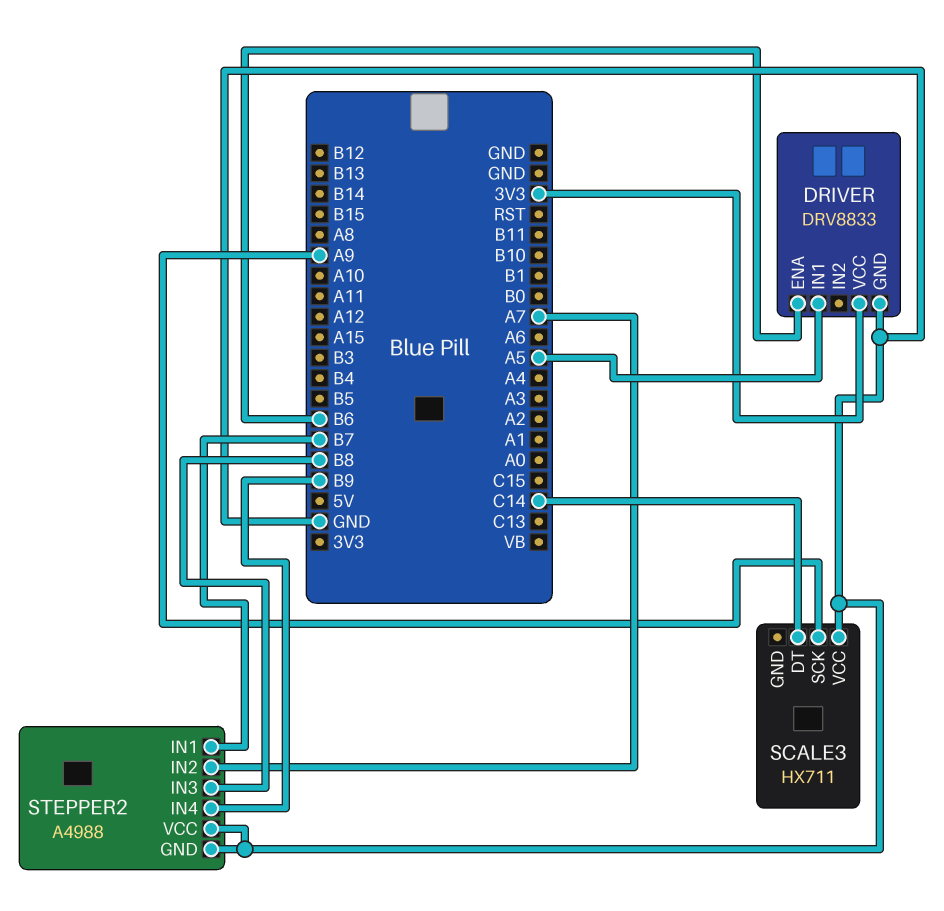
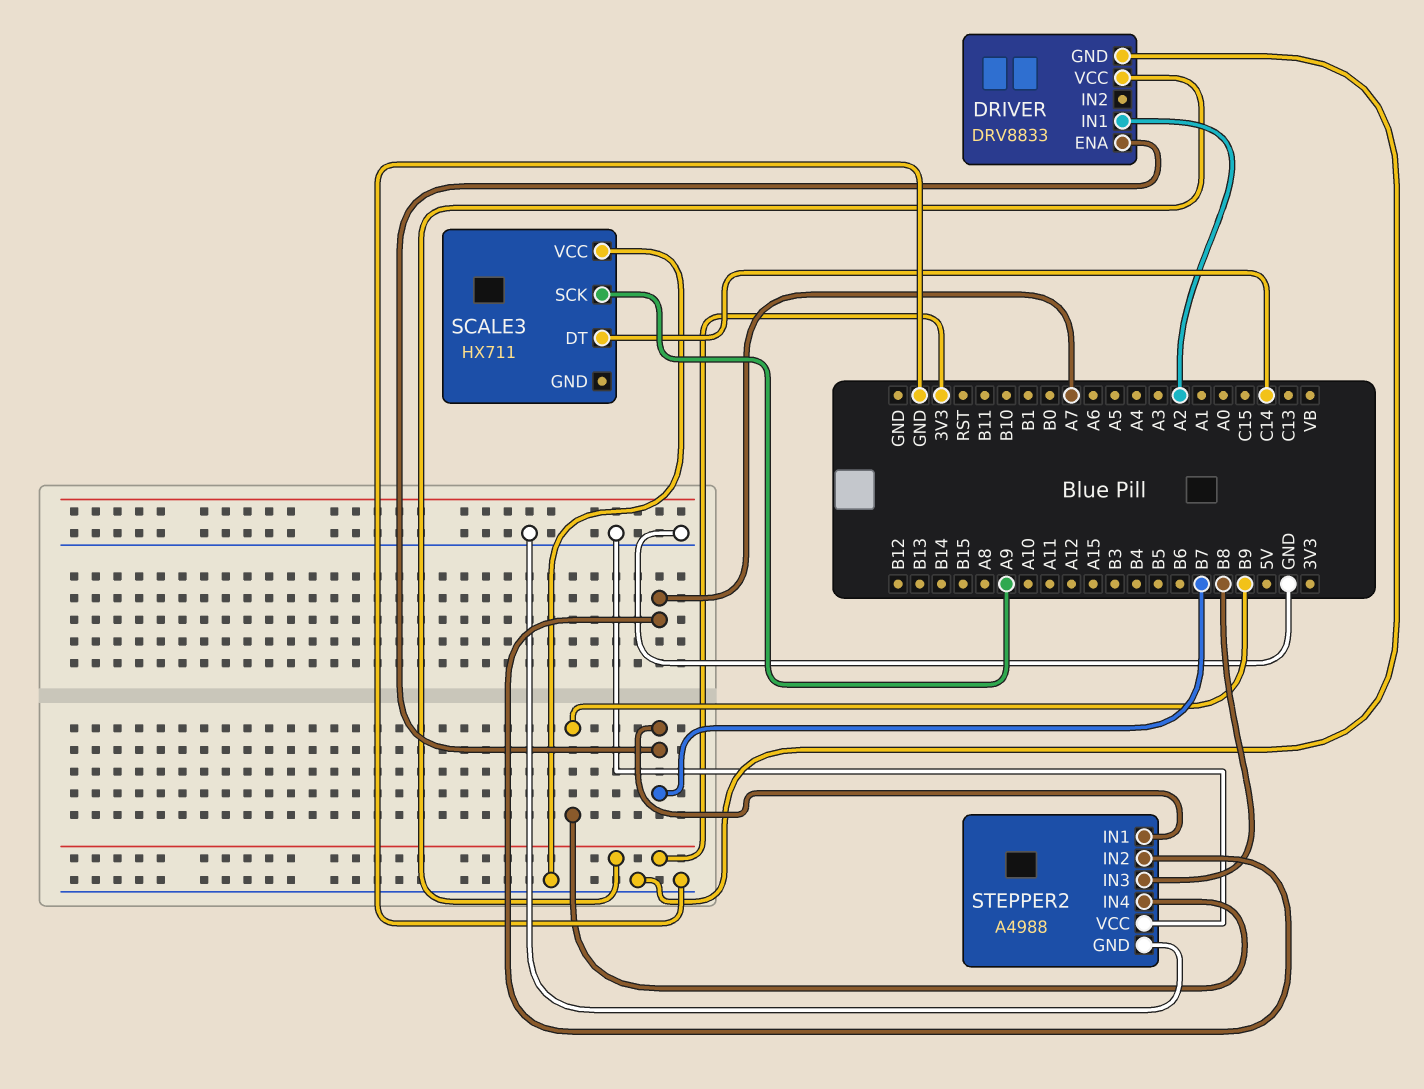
DRIVER pin ENA: B6 -> B7
DRIVER pin IN1: A5 -> A2

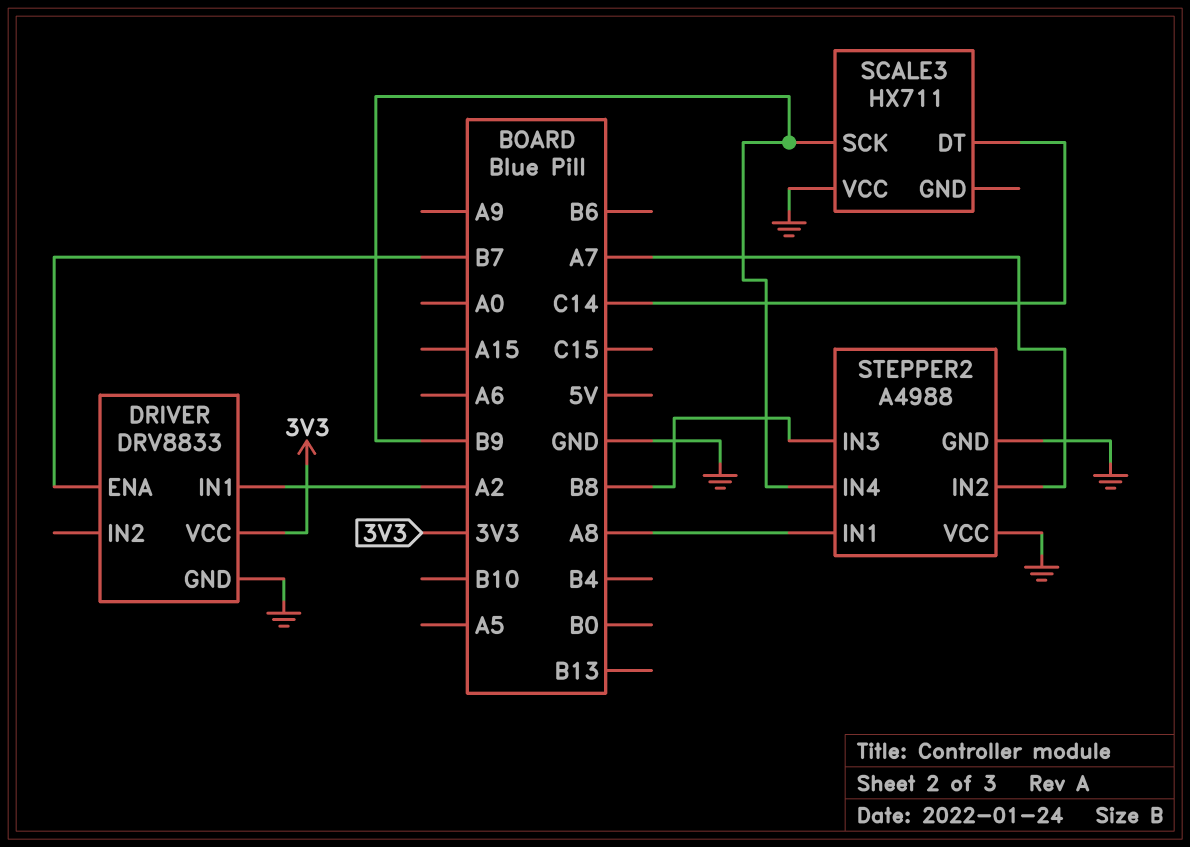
SCALE3 pin SCK: A9 -> B9
STEPPER2 pin IN1: B7 -> A8

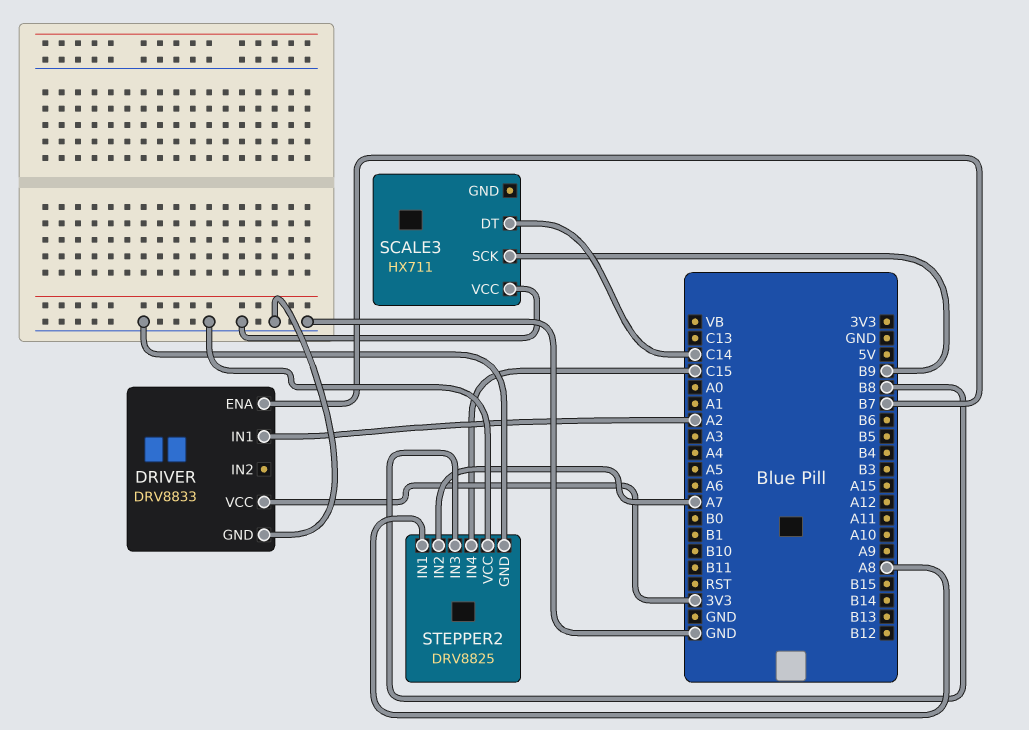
STEPPER2: A4988 -> DRV8825
STEPPER2 pin IN4: B9 -> C15

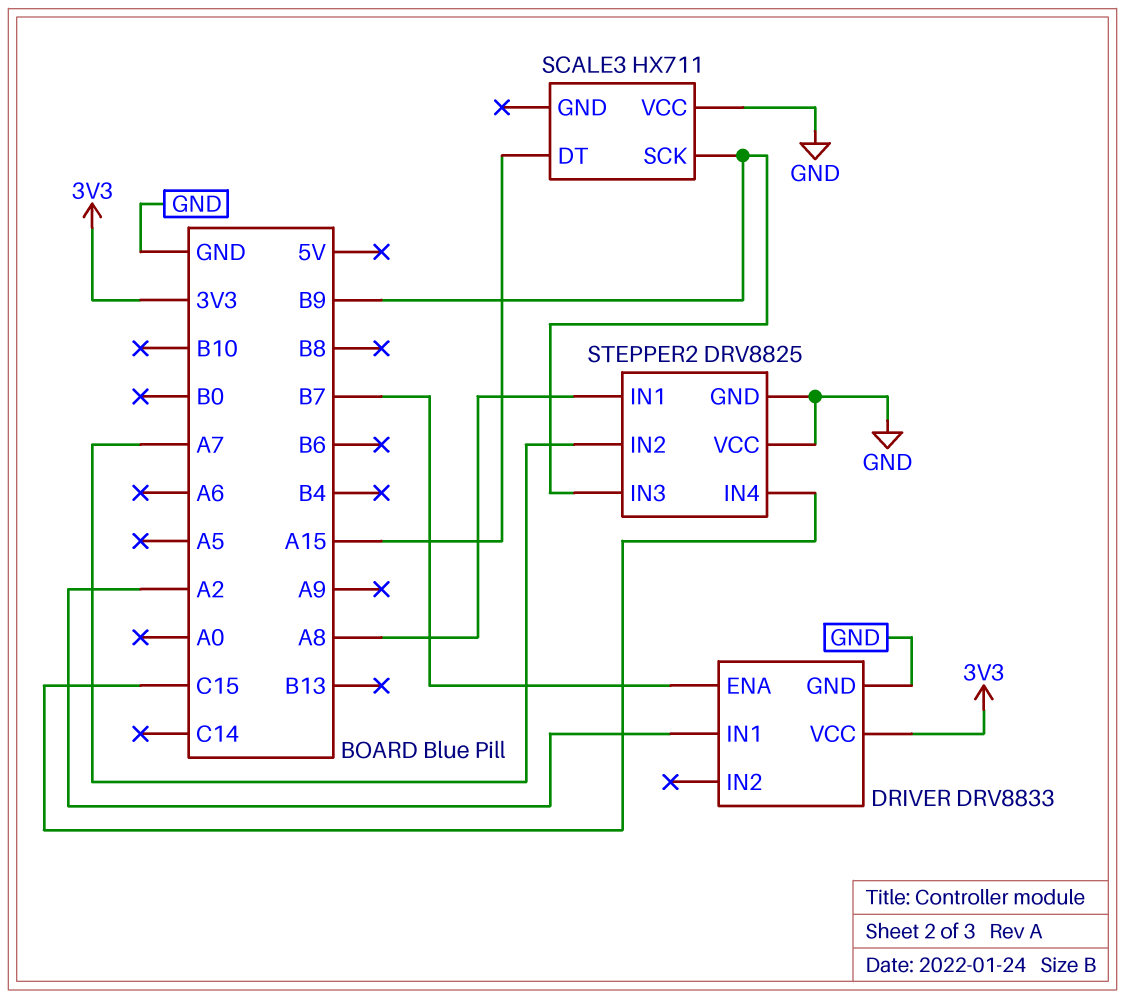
SCALE3 pin DT: C14 -> A15
STEPPER2 pin IN3: B8 -> B9

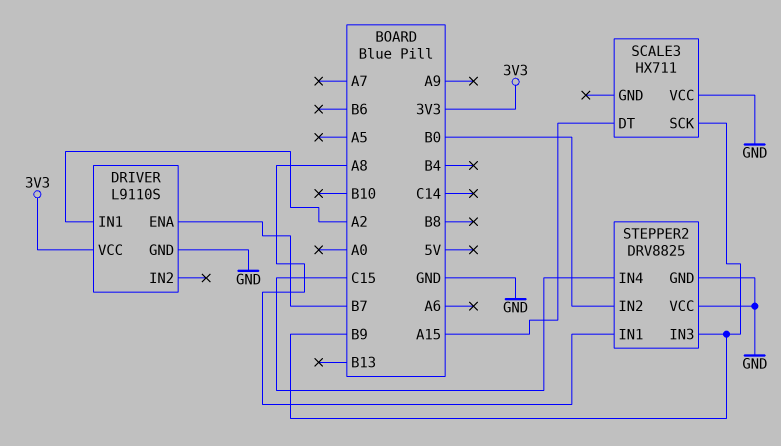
DRIVER: DRV8833 -> L9110S
STEPPER2 pin IN2: A7 -> B0

